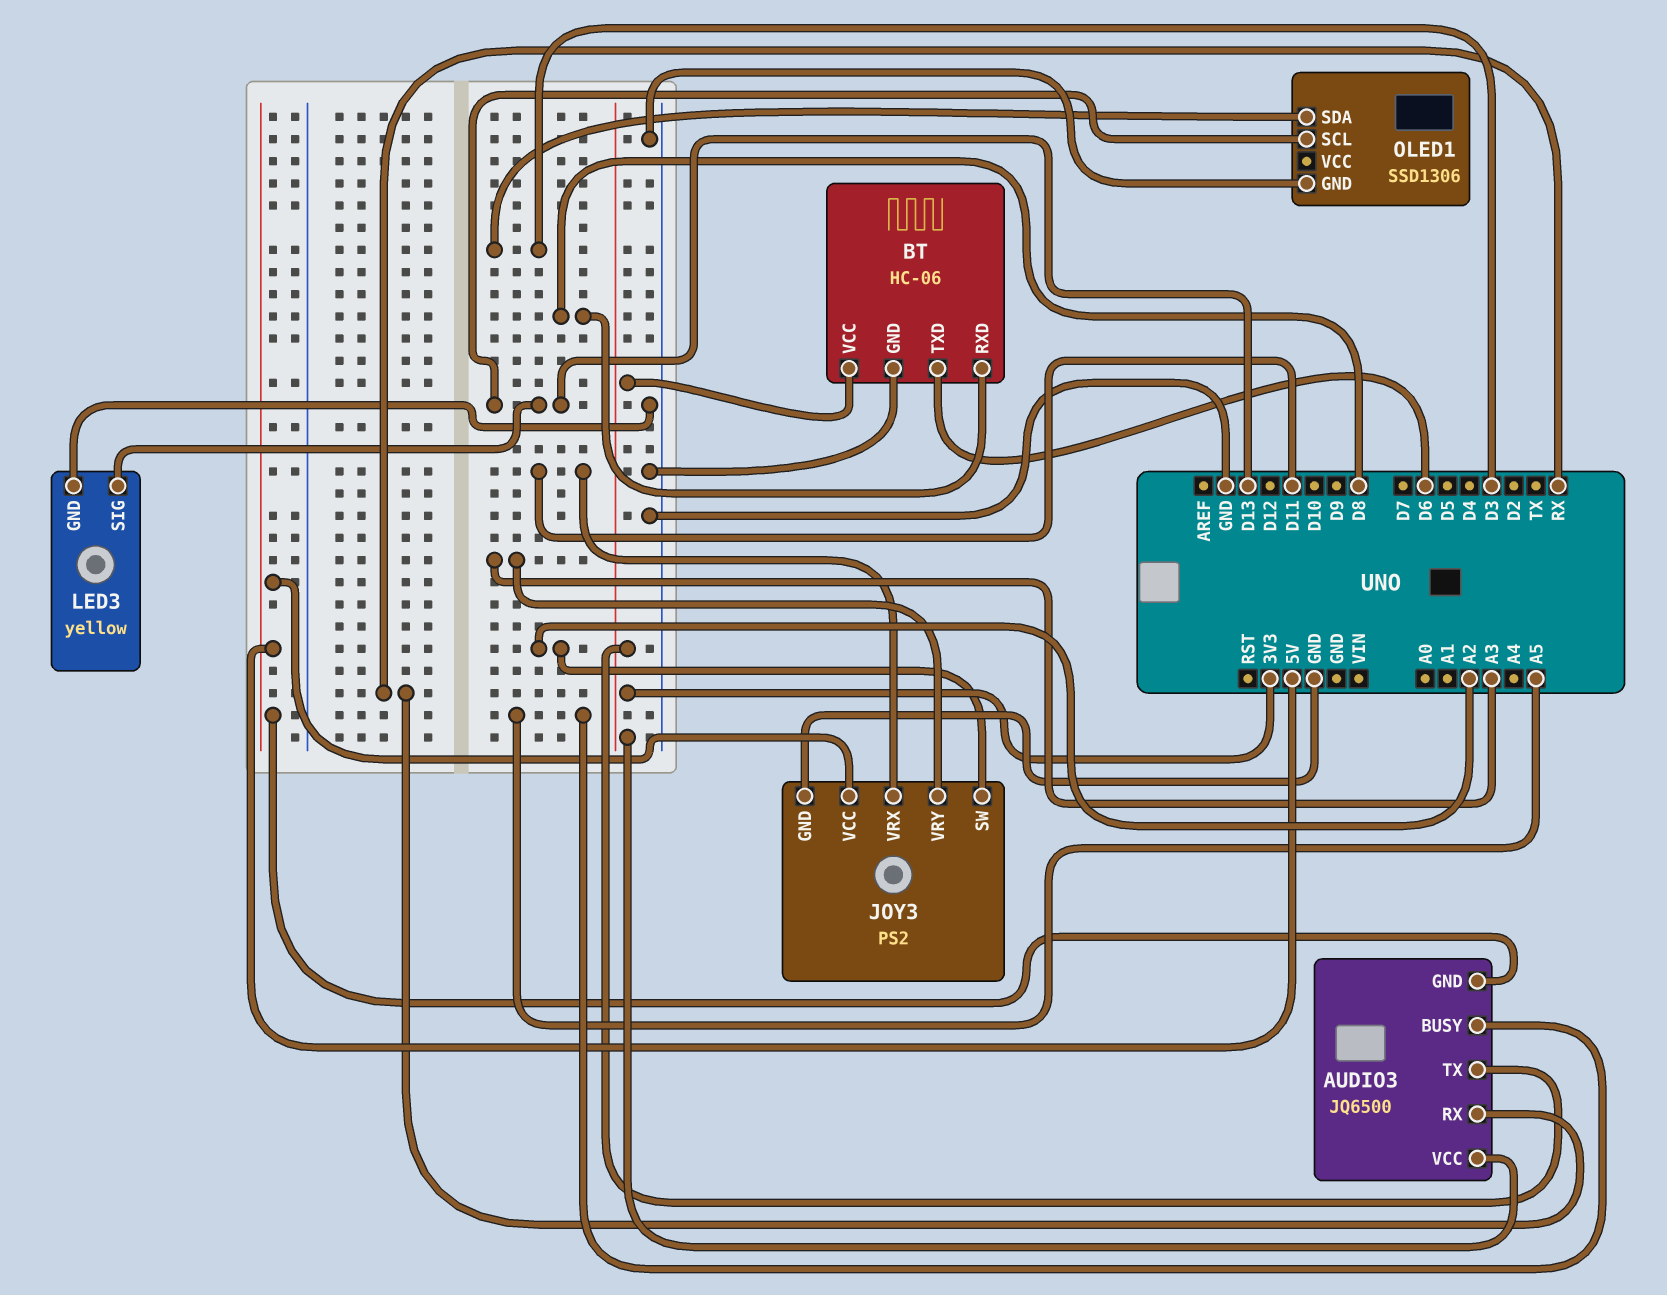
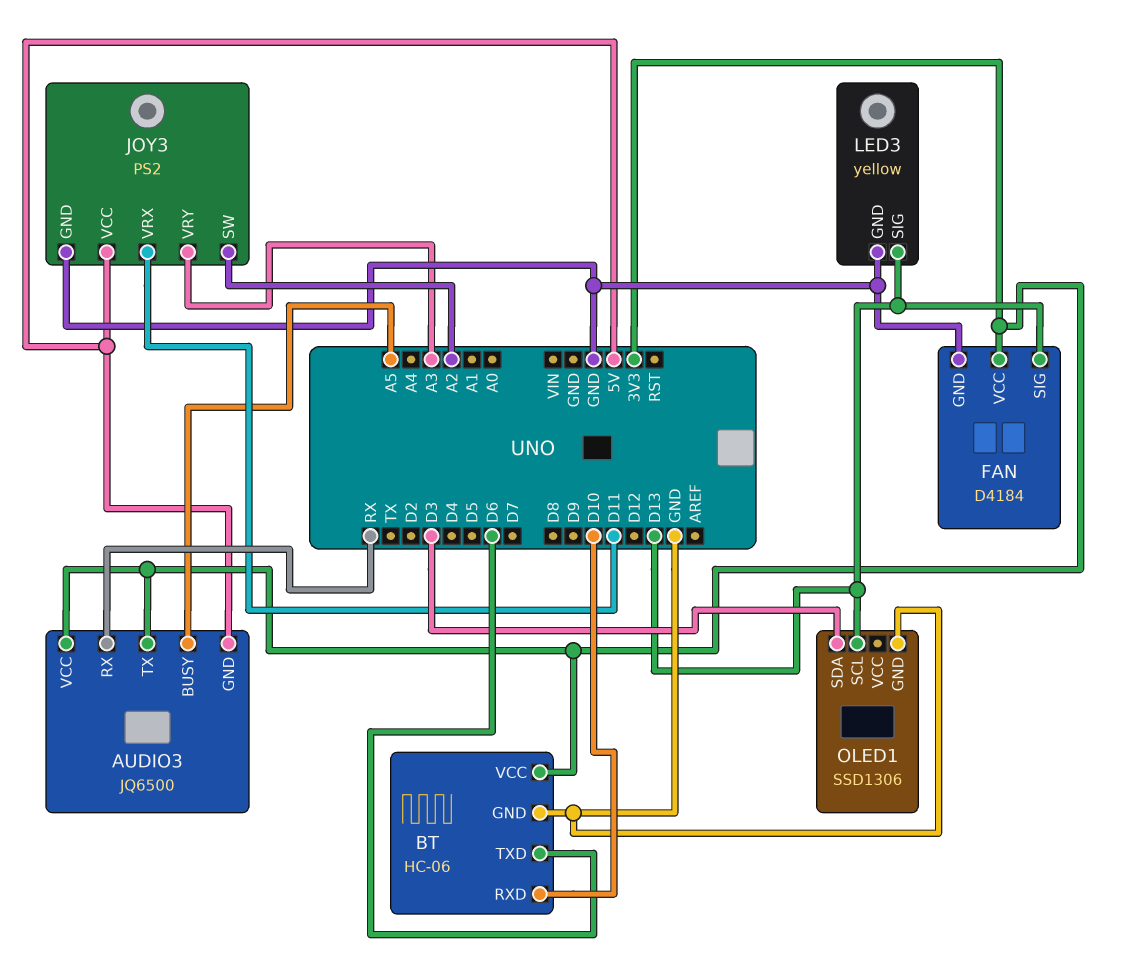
BT pin RXD: D8 -> D10
FAN: none -> D4184
FAN pin GND: none -> GND
FAN pin SIG: none -> D13
FAN pin VCC: none -> 3V3

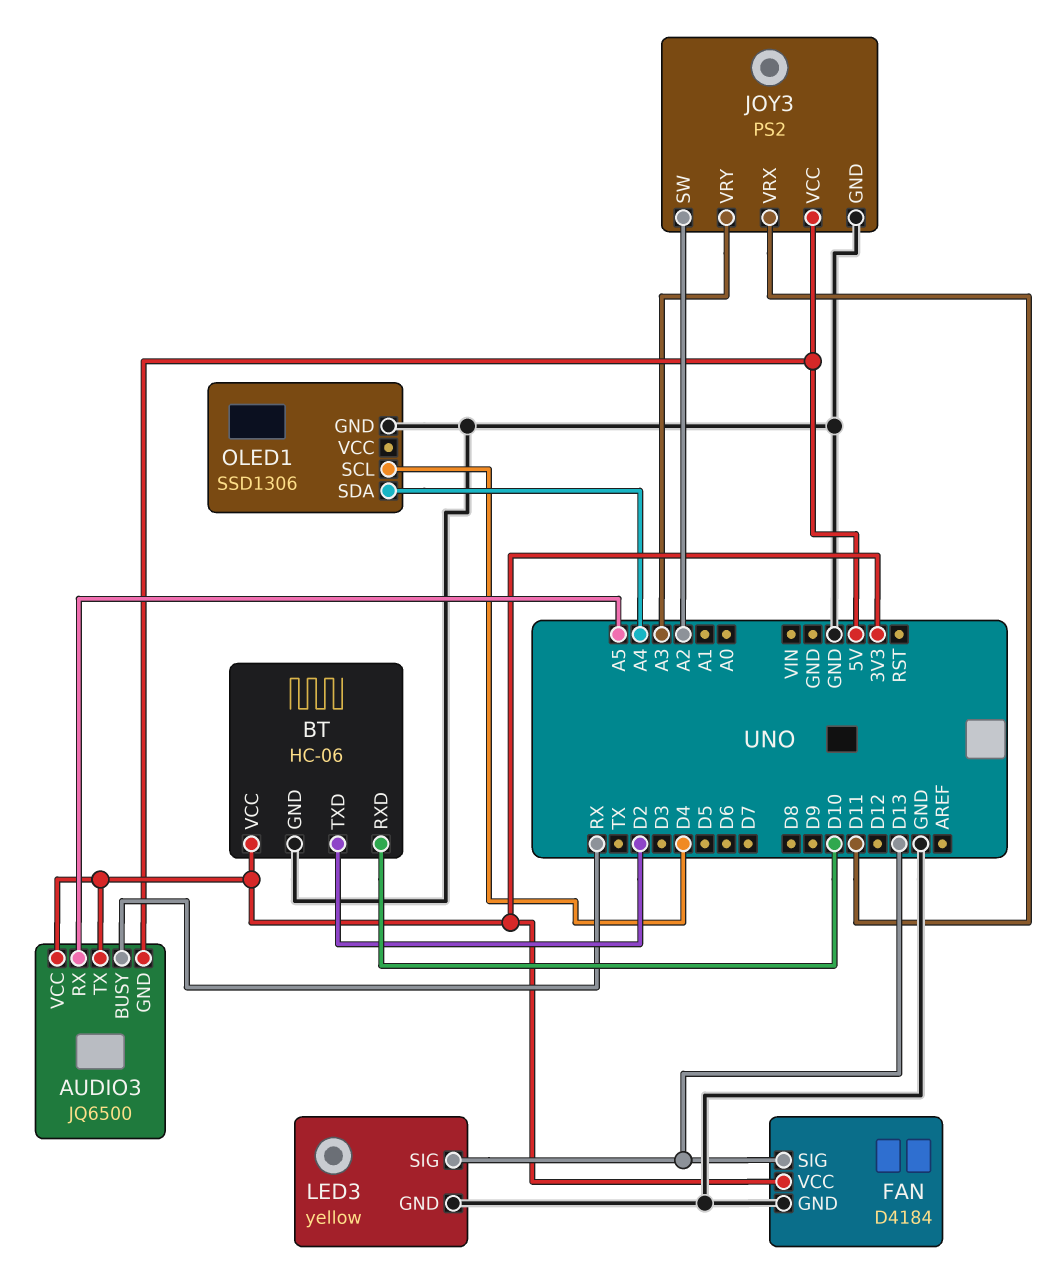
AUDIO3 pin BUSY: A5 -> RX
AUDIO3 pin RX: RX -> A5
BT pin TXD: D6 -> D2
OLED1 pin SCL: D13 -> D4
OLED1 pin SDA: D3 -> A4

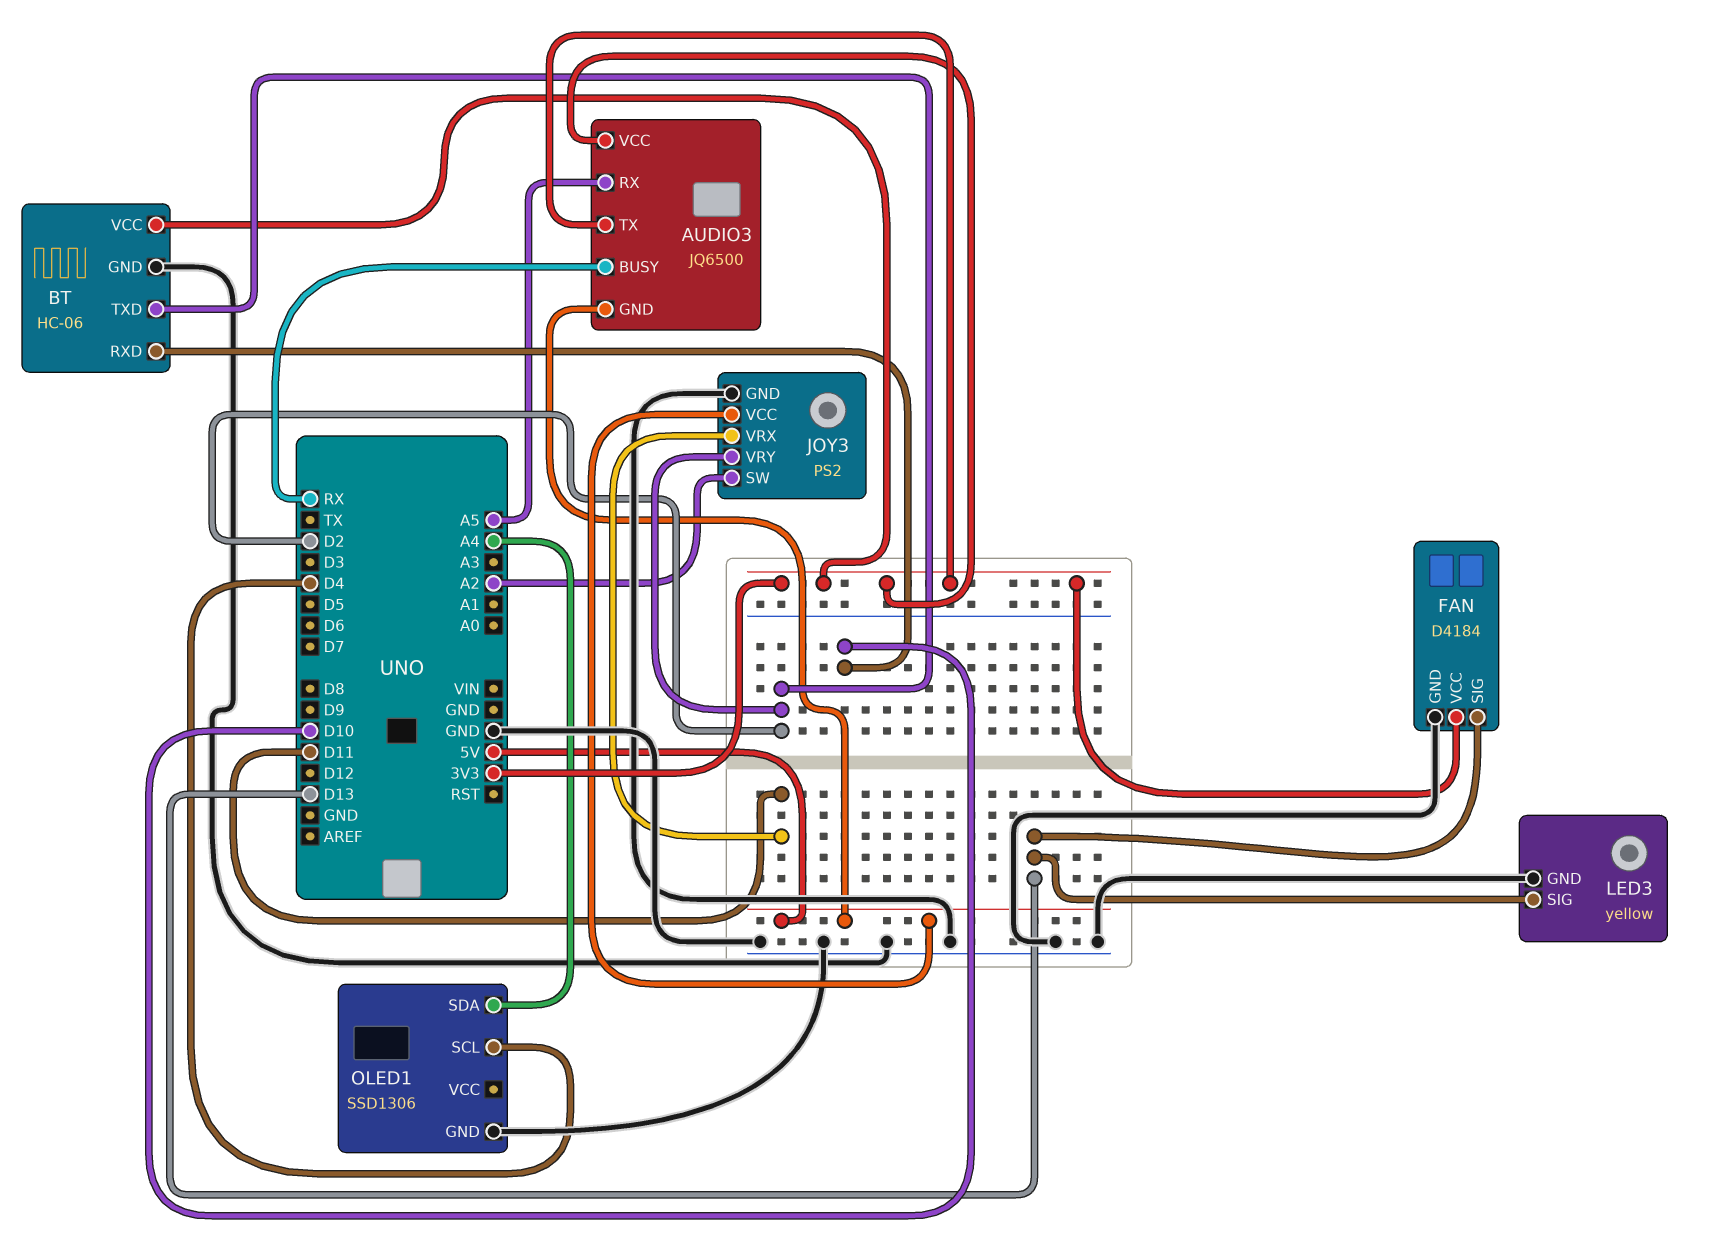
JOY3 pin VRY: A3 -> D2

